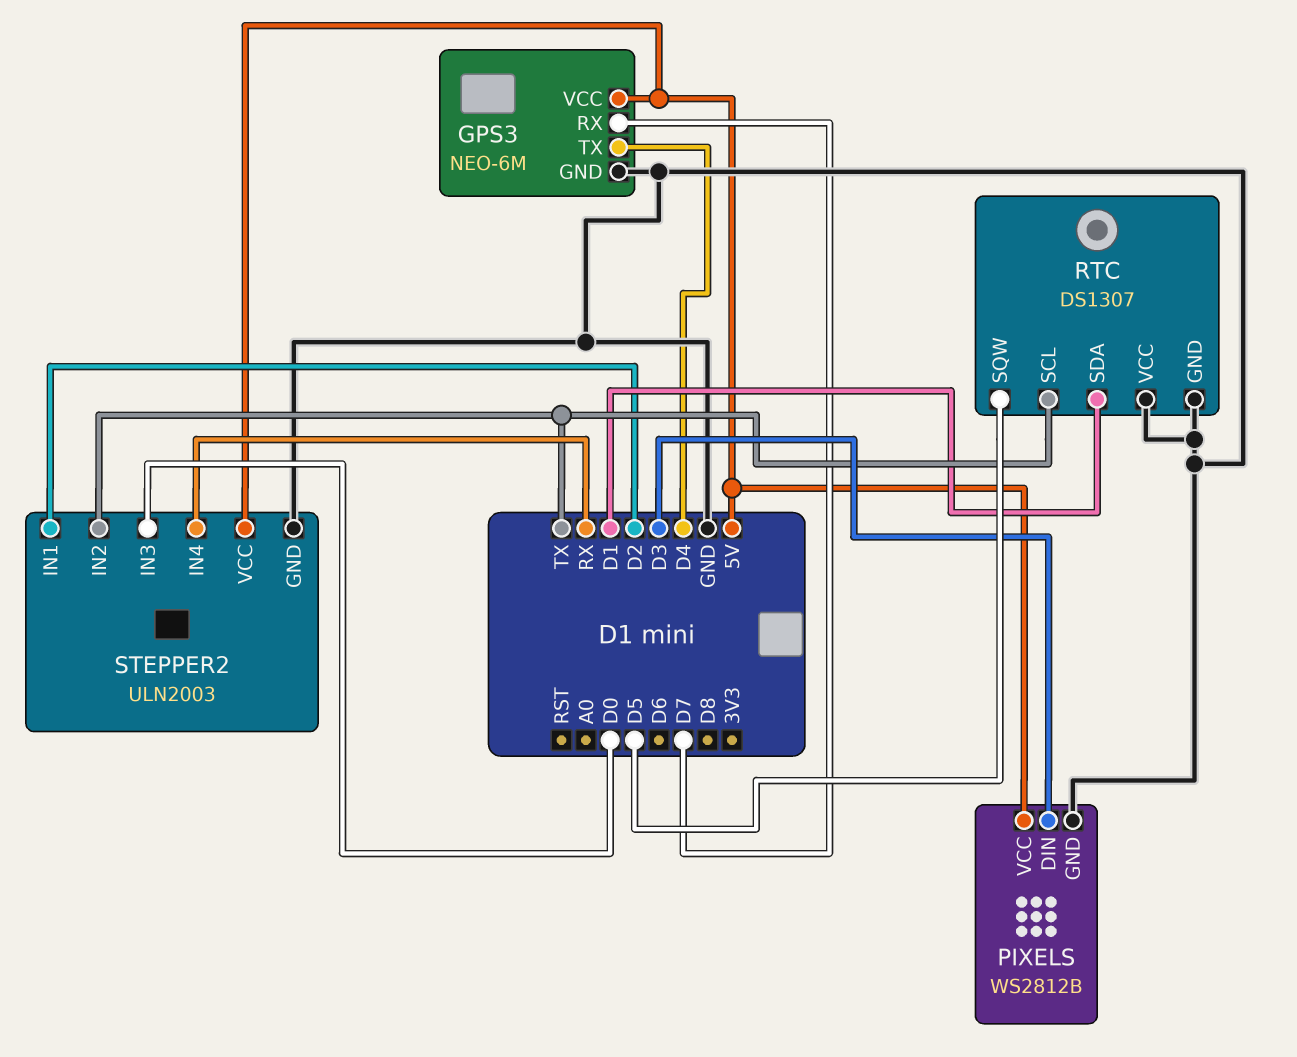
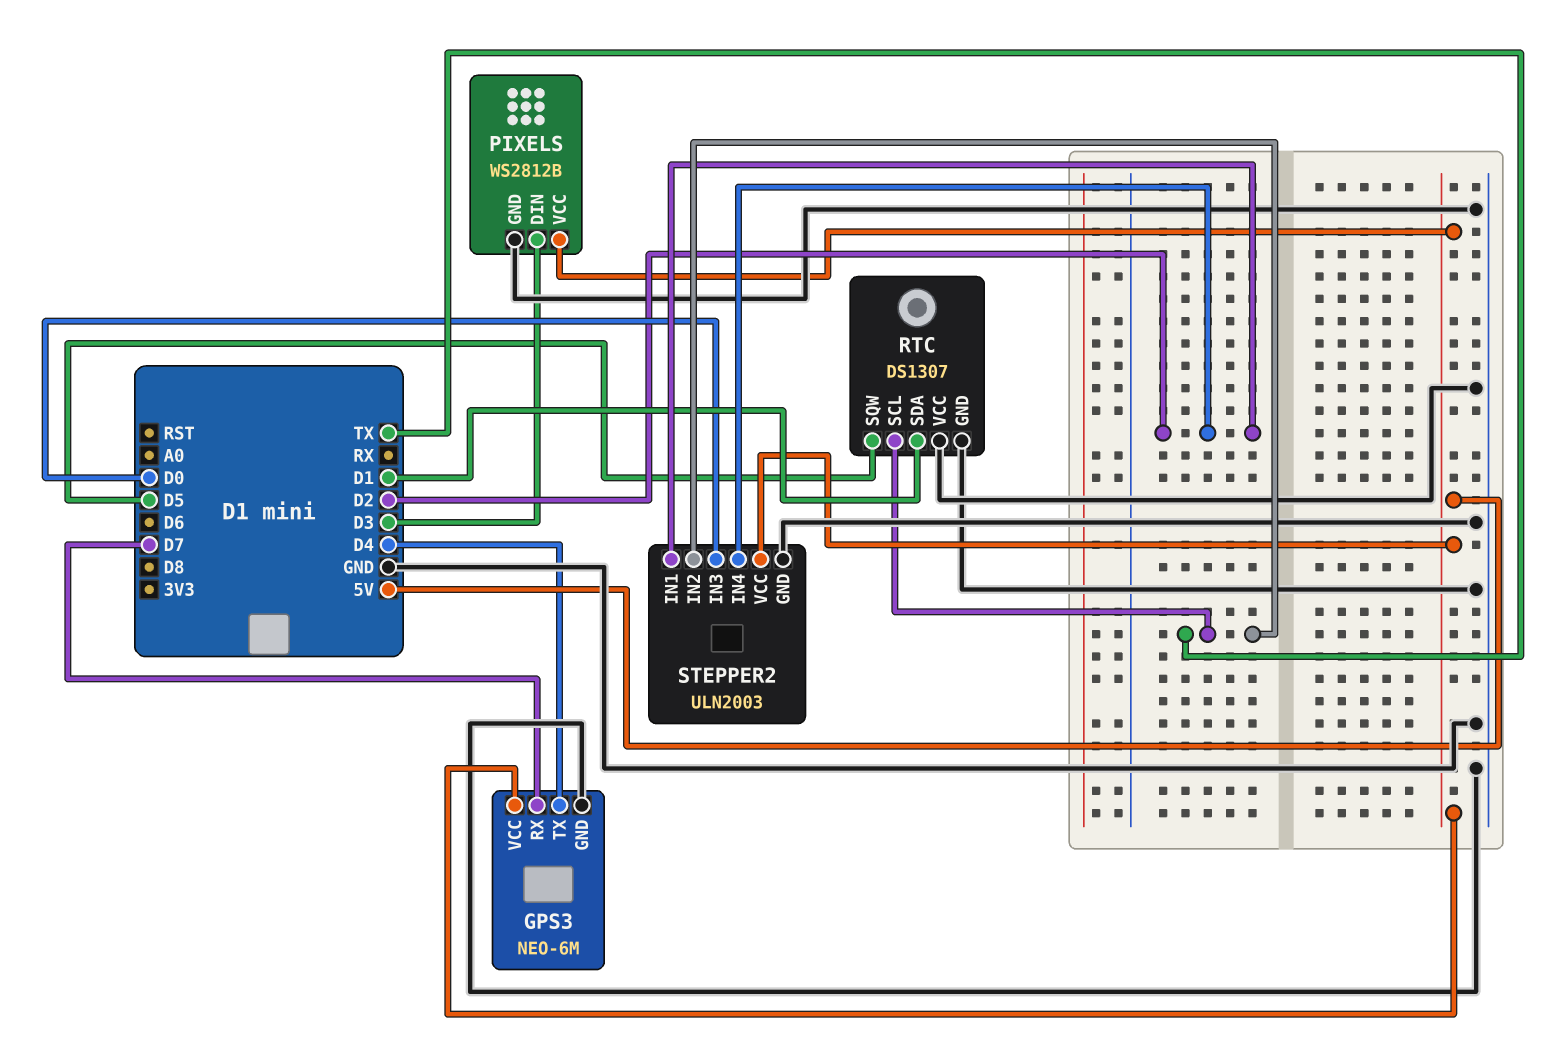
STEPPER2 pin IN4: RX -> D2

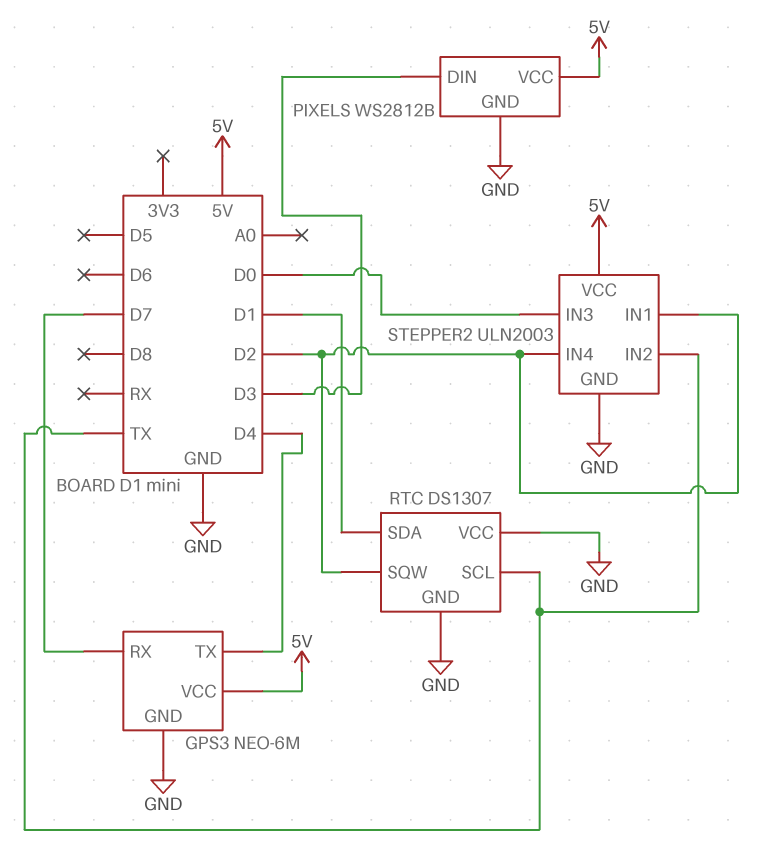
RTC pin SQW: D5 -> D2

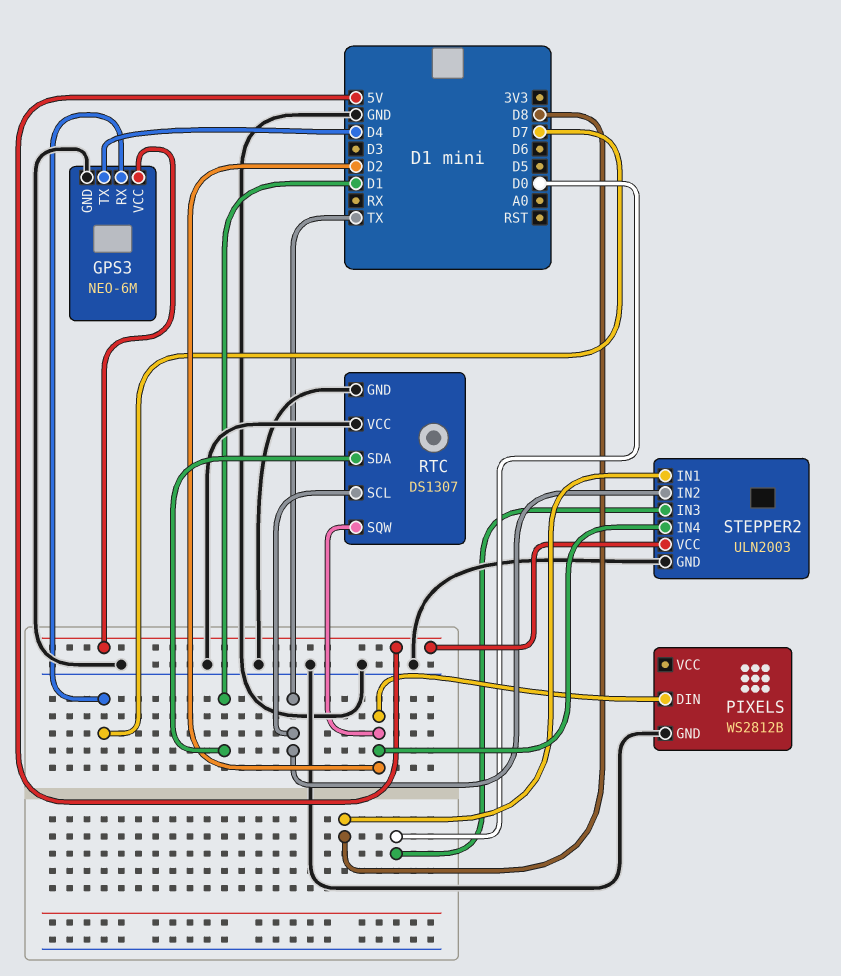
PIXELS pin DIN: D3 -> D2
PIXELS pin VCC: 5V -> none
STEPPER2 pin IN1: D2 -> D8

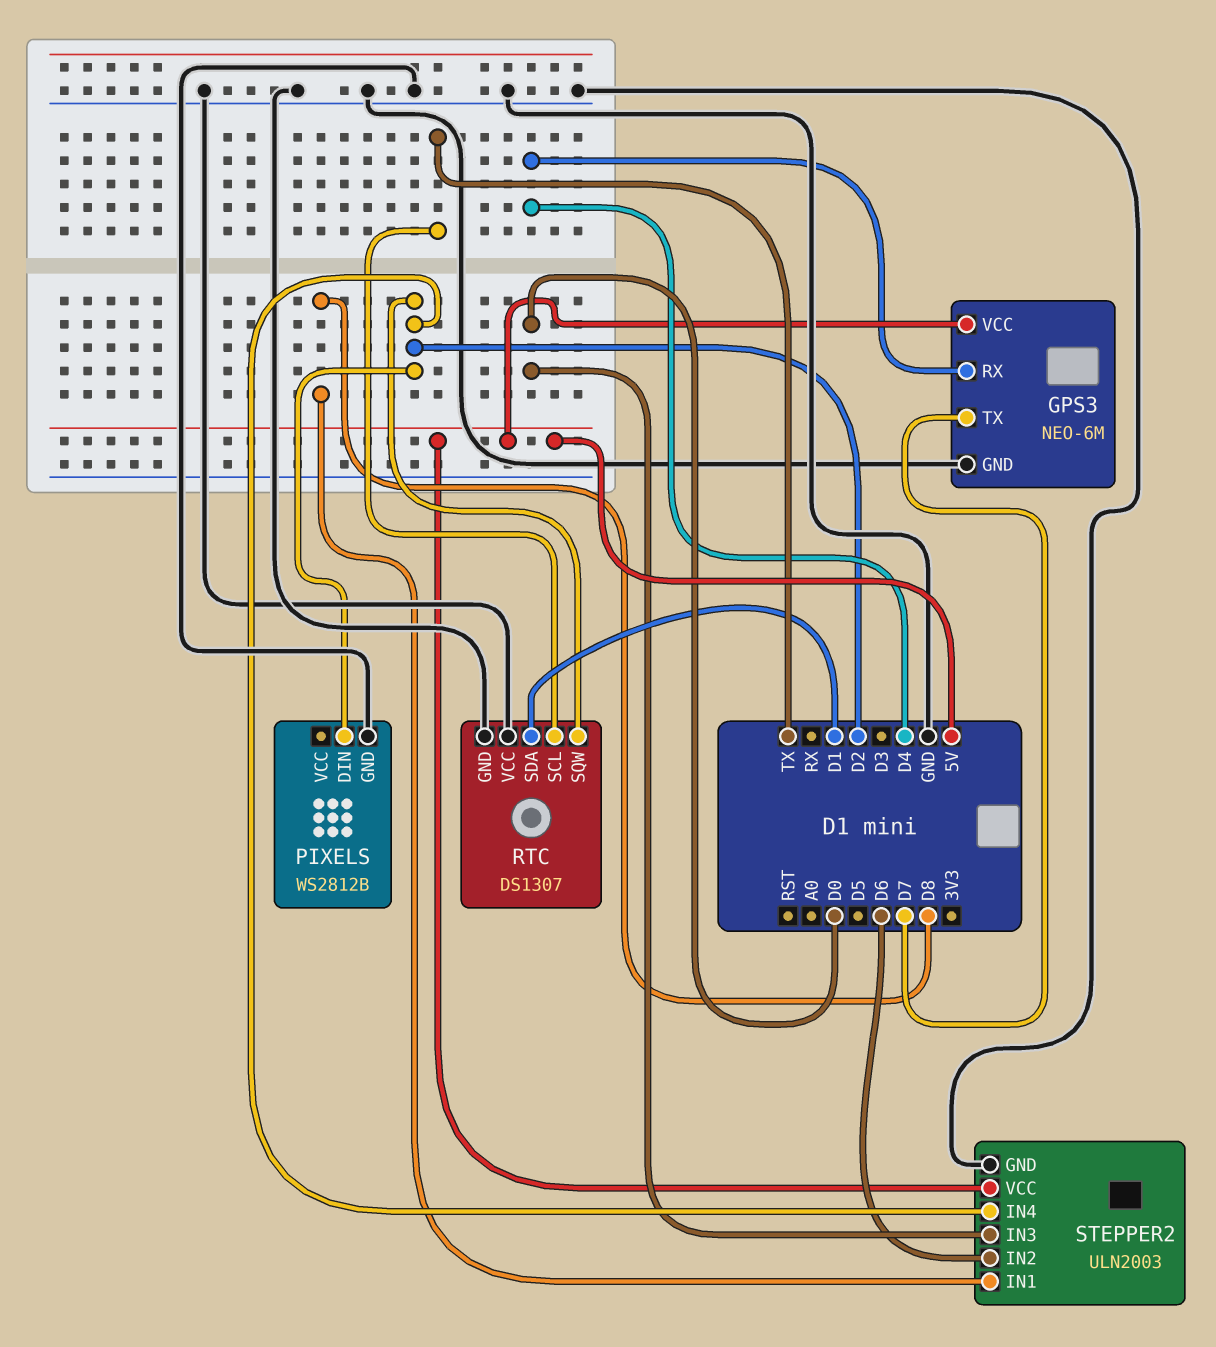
GPS3 pin RX: D7 -> D4
GPS3 pin TX: D4 -> D7
STEPPER2 pin IN2: TX -> D6

